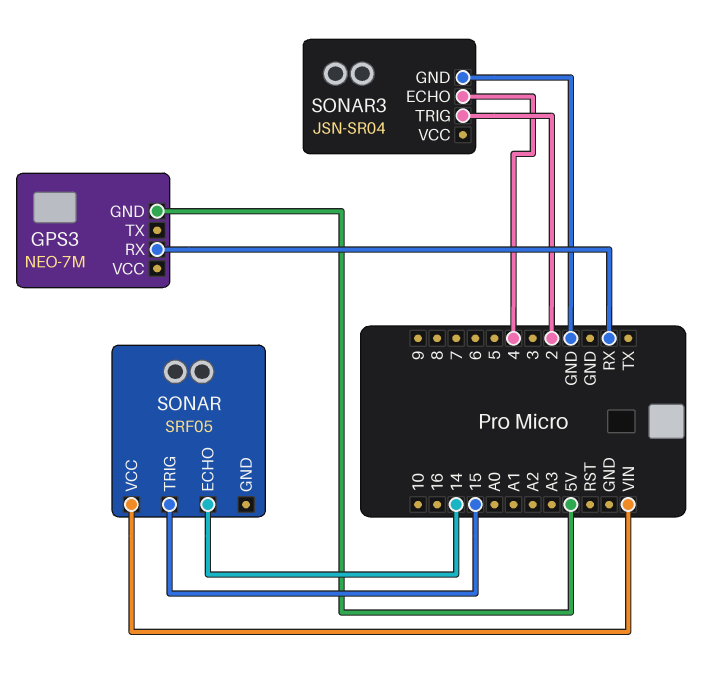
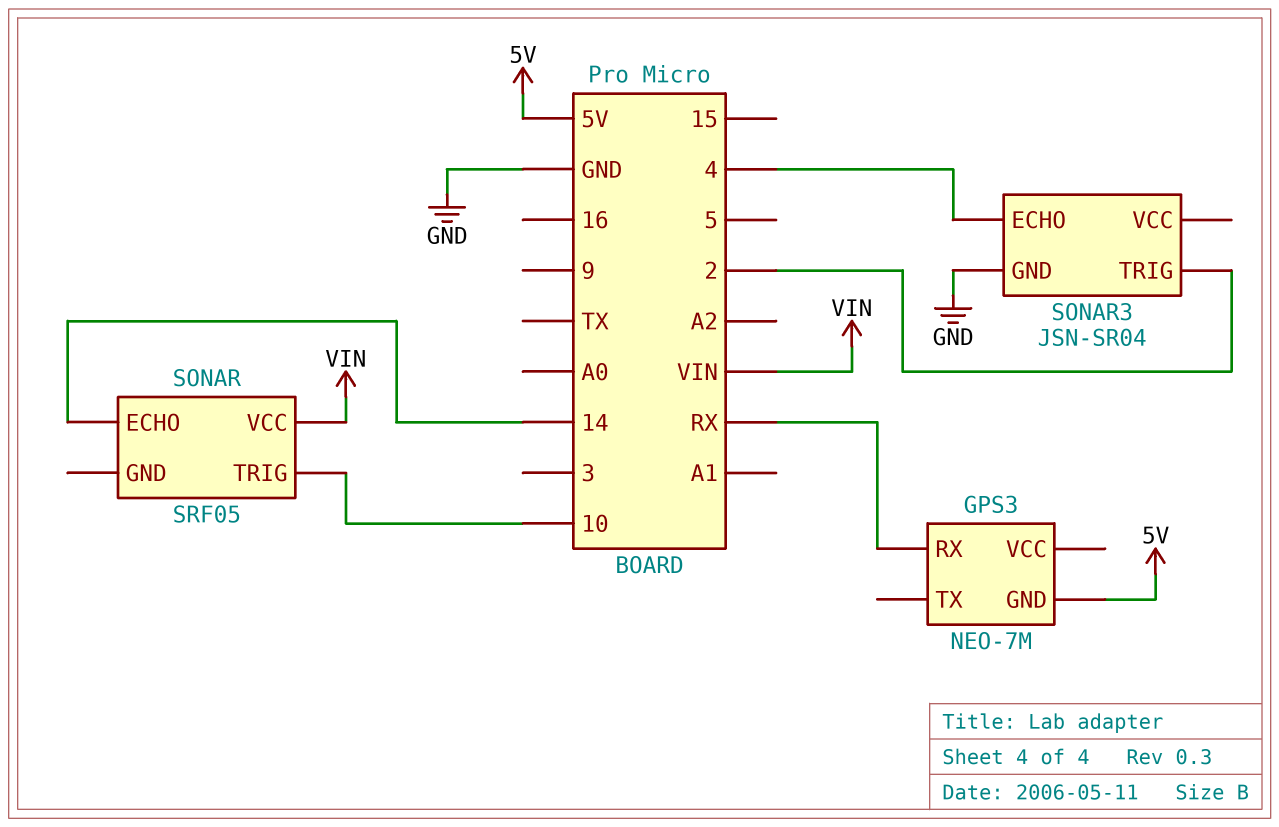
SONAR pin TRIG: 15 -> 10

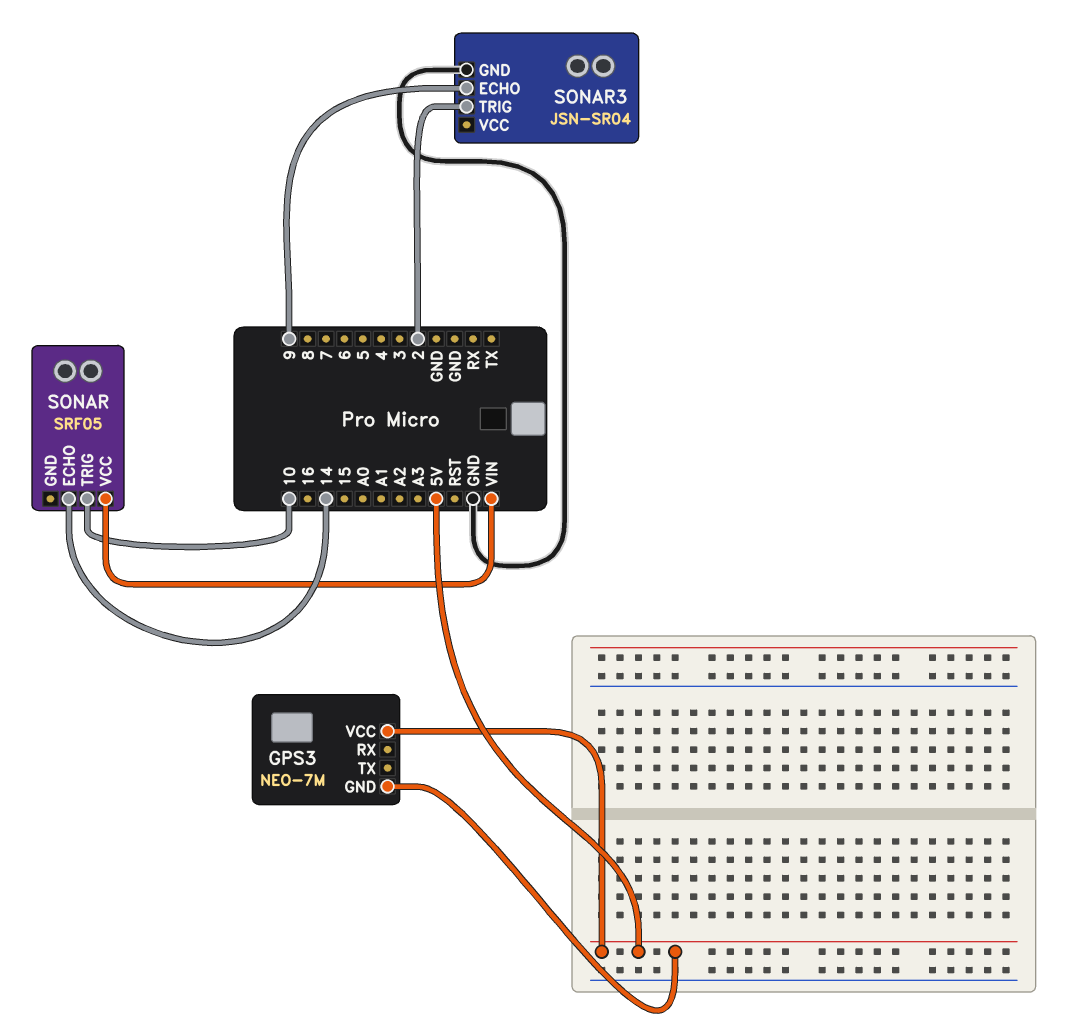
GPS3 pin RX: RX -> none
GPS3 pin VCC: none -> 5V
SONAR3 pin ECHO: 4 -> 9

